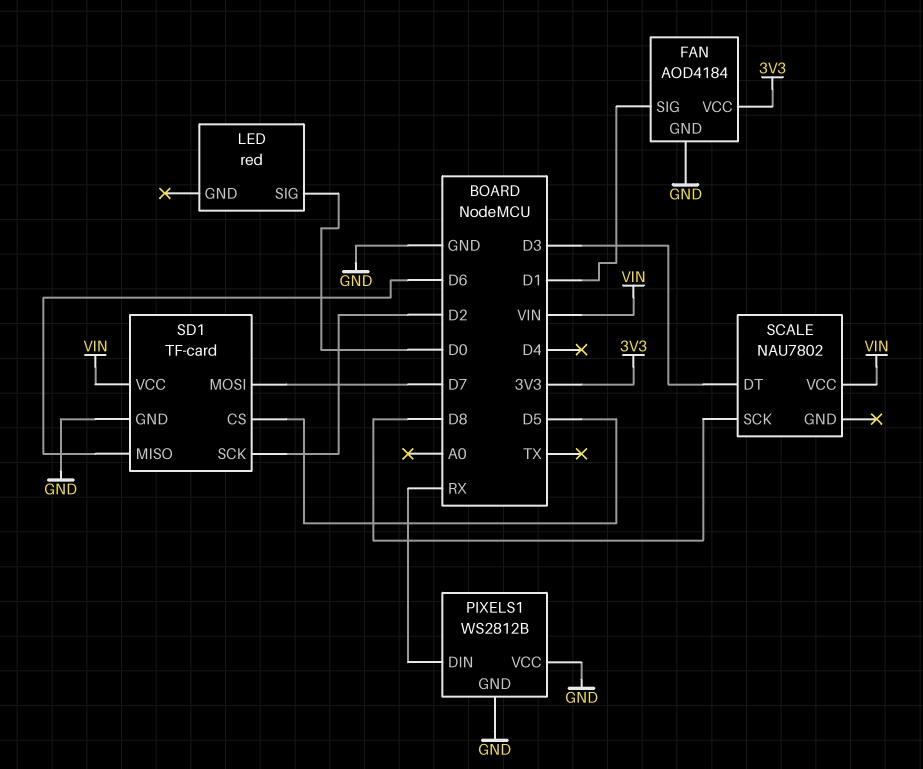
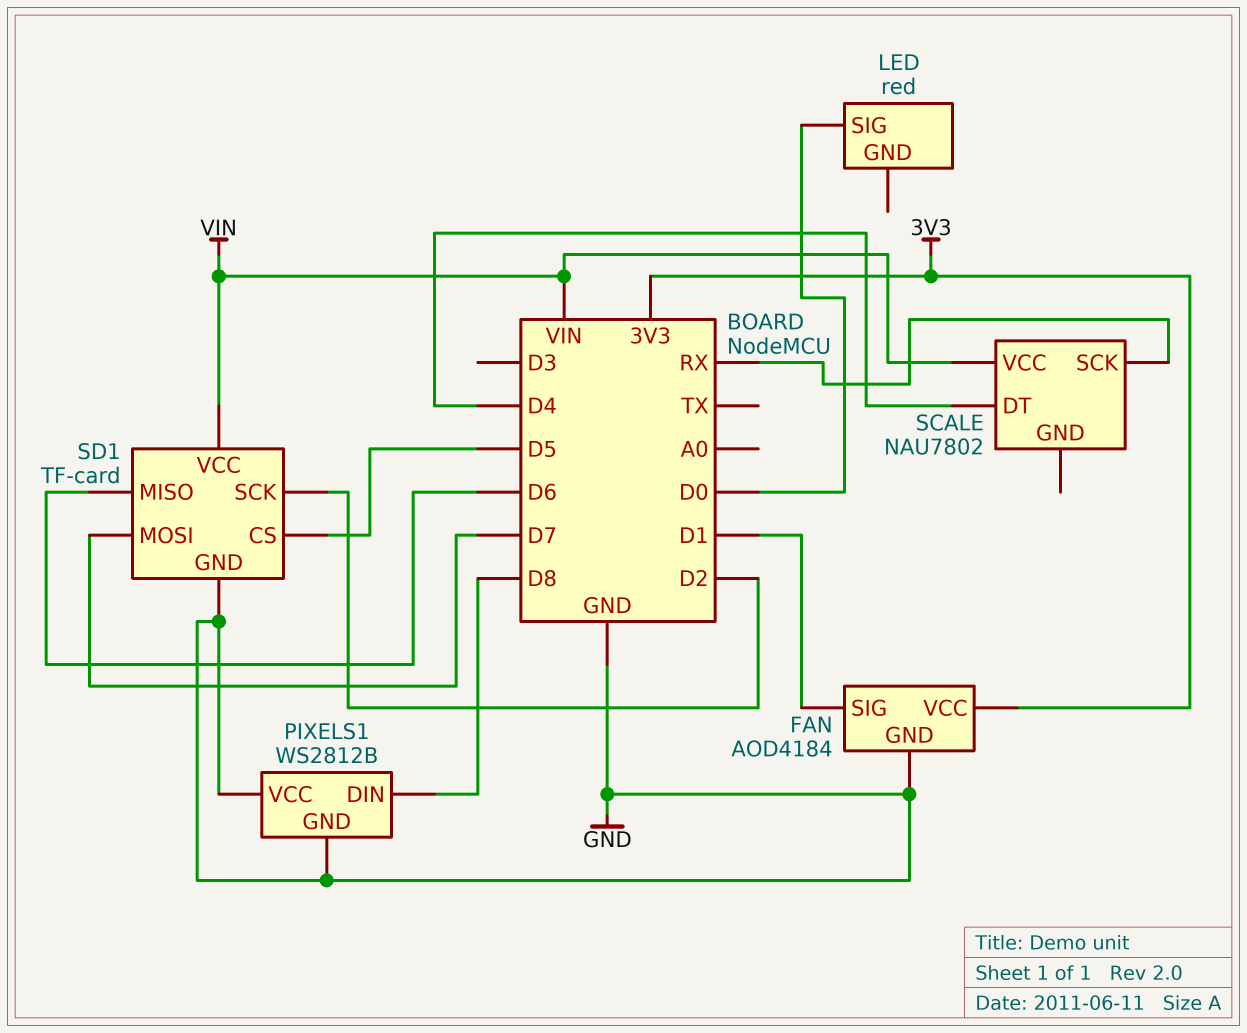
PIXELS1 pin DIN: RX -> D8
SCALE pin DT: D3 -> D4
SCALE pin SCK: D8 -> RX

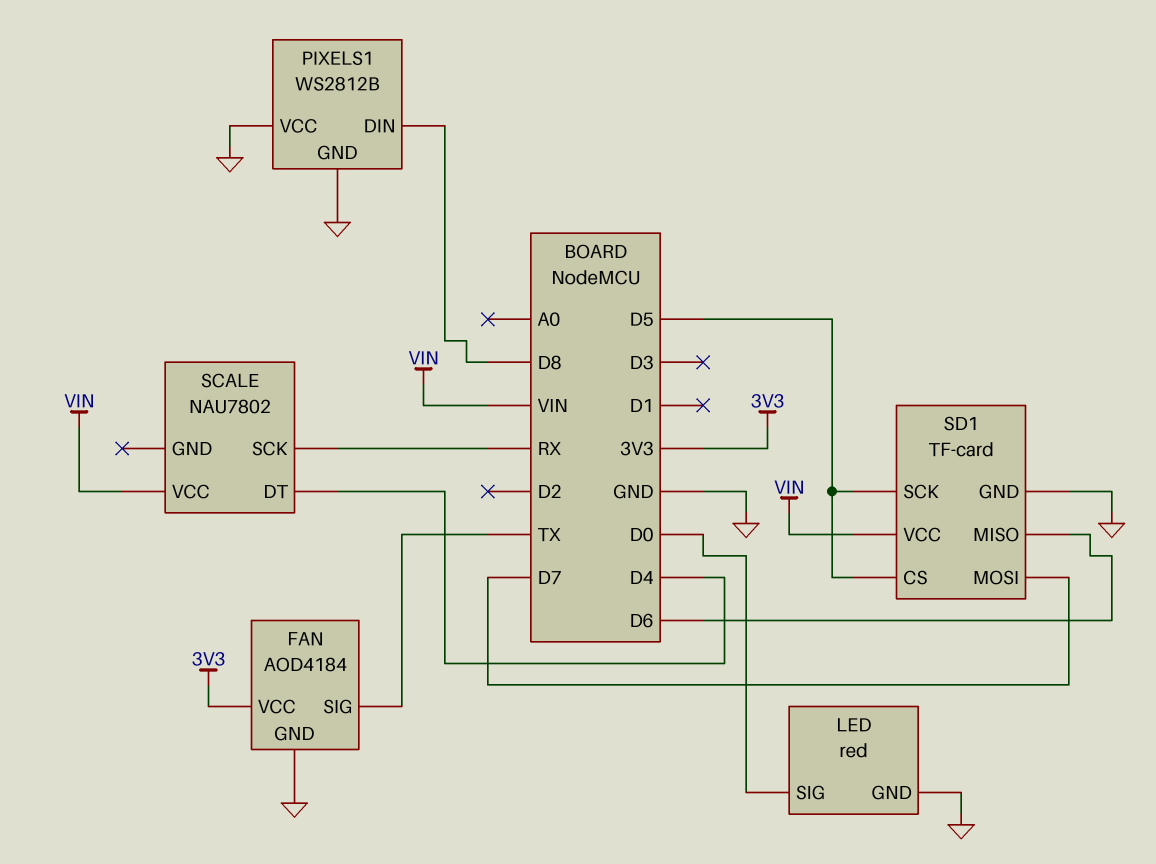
FAN pin SIG: D1 -> TX
LED pin GND: none -> GND
SD1 pin SCK: D2 -> D5

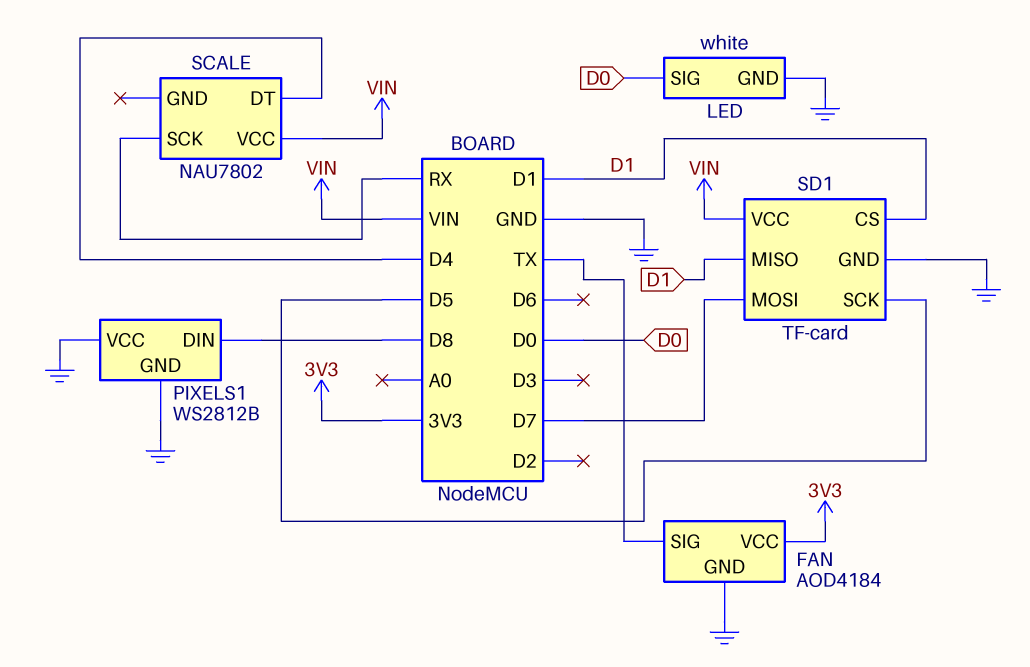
LED: red -> white
SD1 pin CS: D5 -> D1
SD1 pin MISO: D6 -> D1

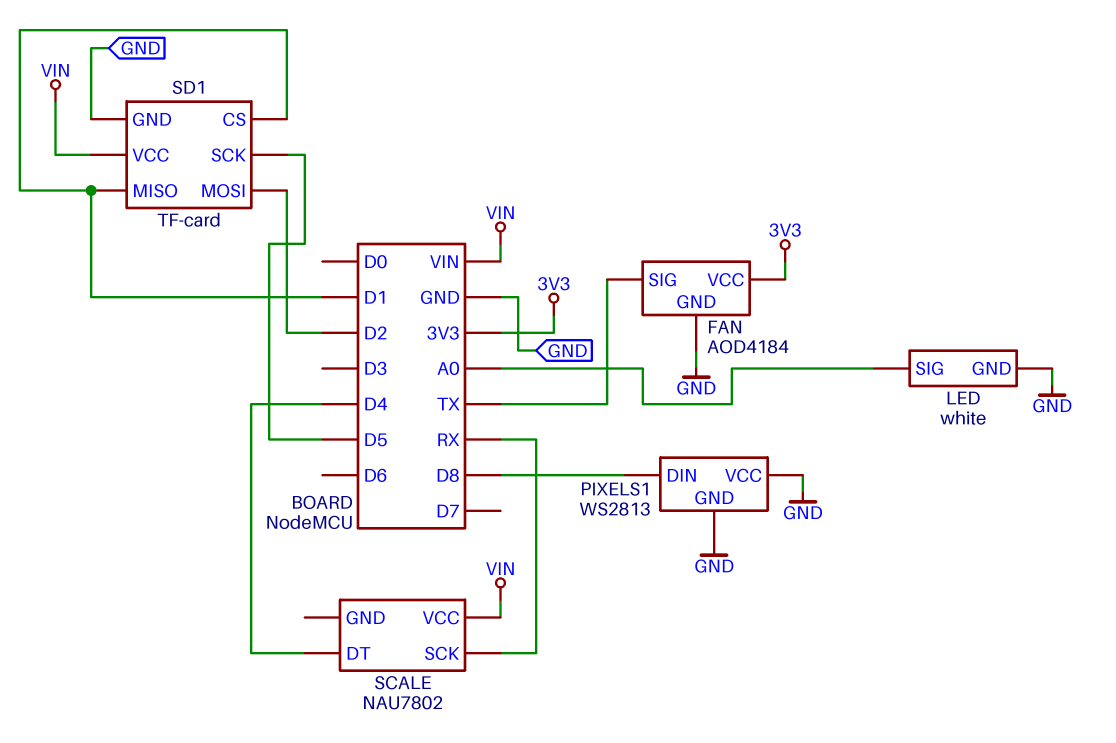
LED pin SIG: D0 -> A0
PIXELS1: WS2812B -> WS2813
SD1 pin MOSI: D7 -> D2

